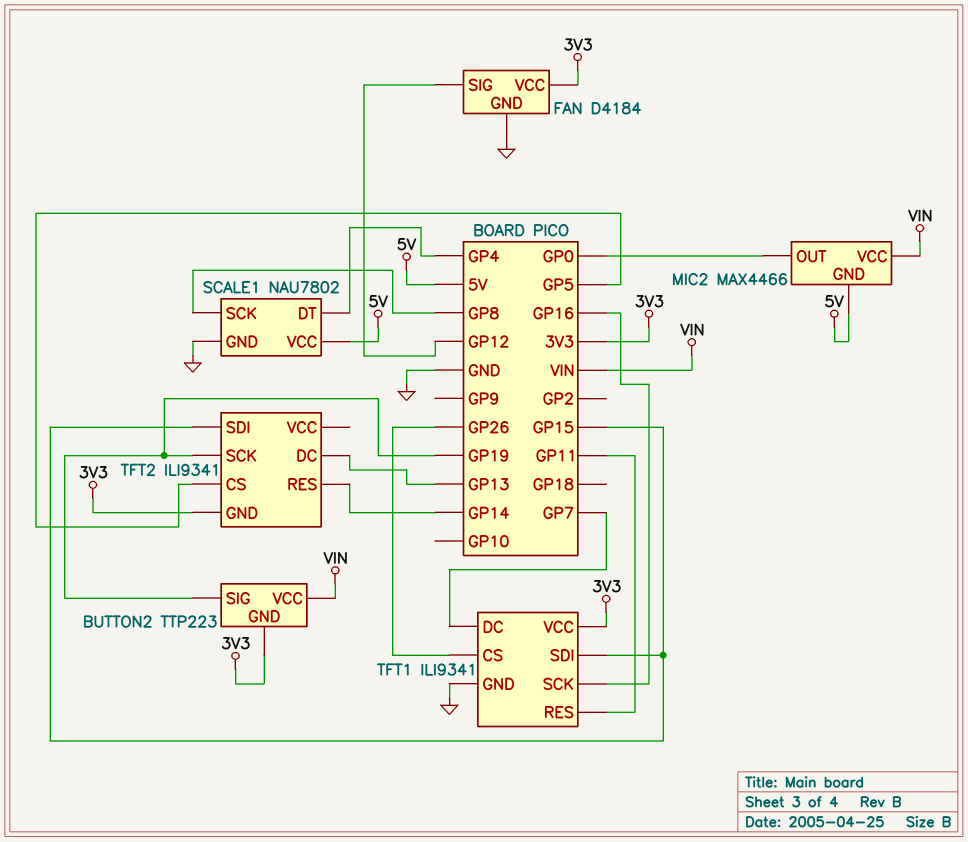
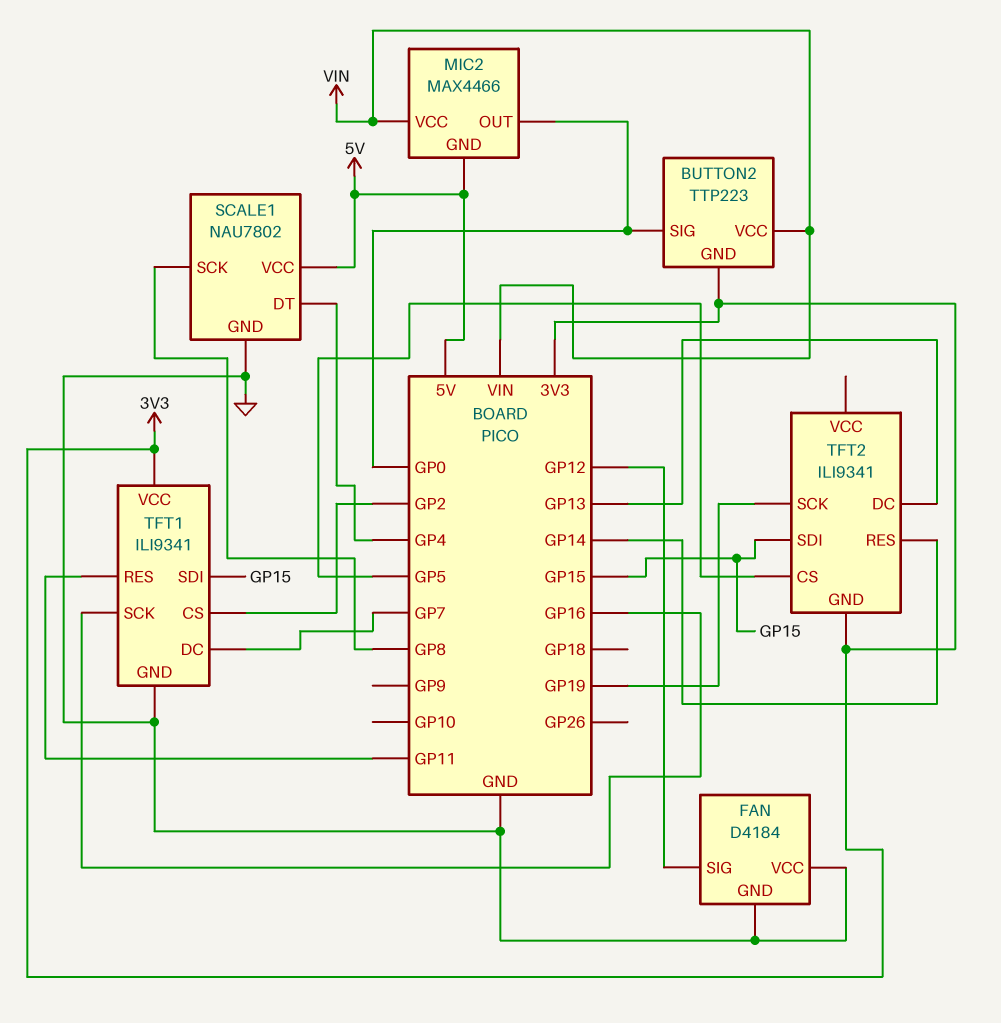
BUTTON2 pin SIG: GP19 -> GP0
FAN pin VCC: 3V3 -> GND
TFT1 pin CS: GP26 -> GP2

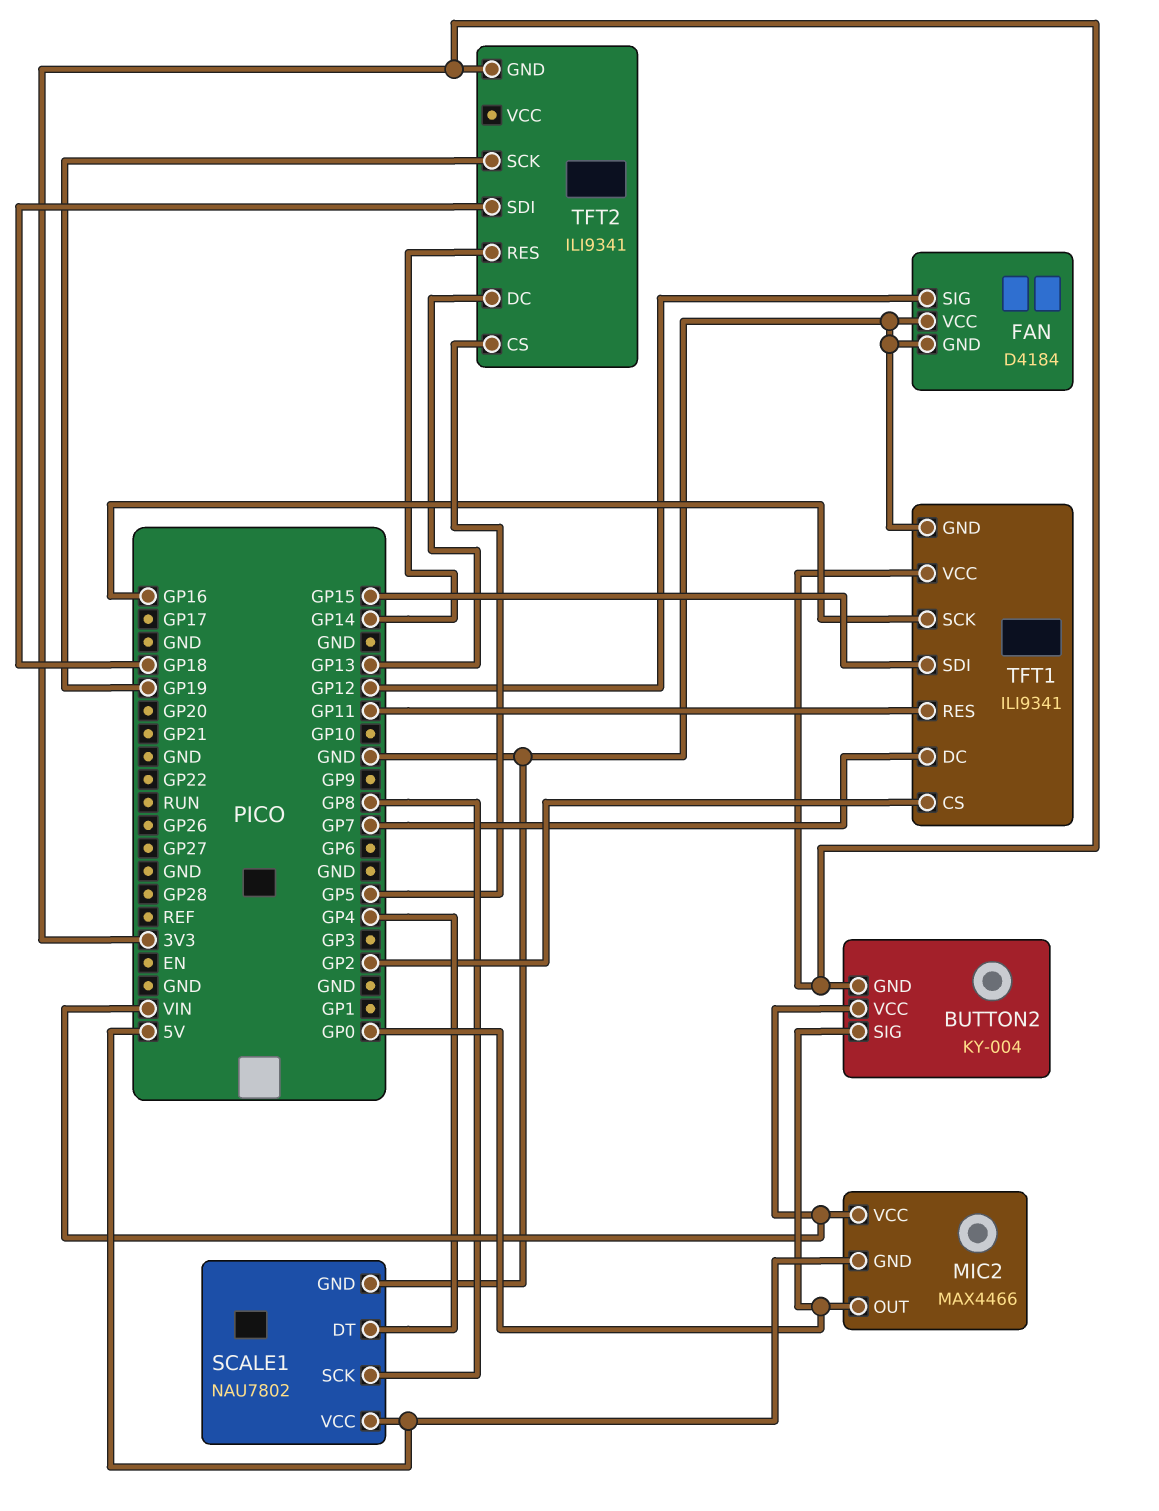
BUTTON2: TTP223 -> KY-004
TFT2 pin SDI: GP15 -> GP18

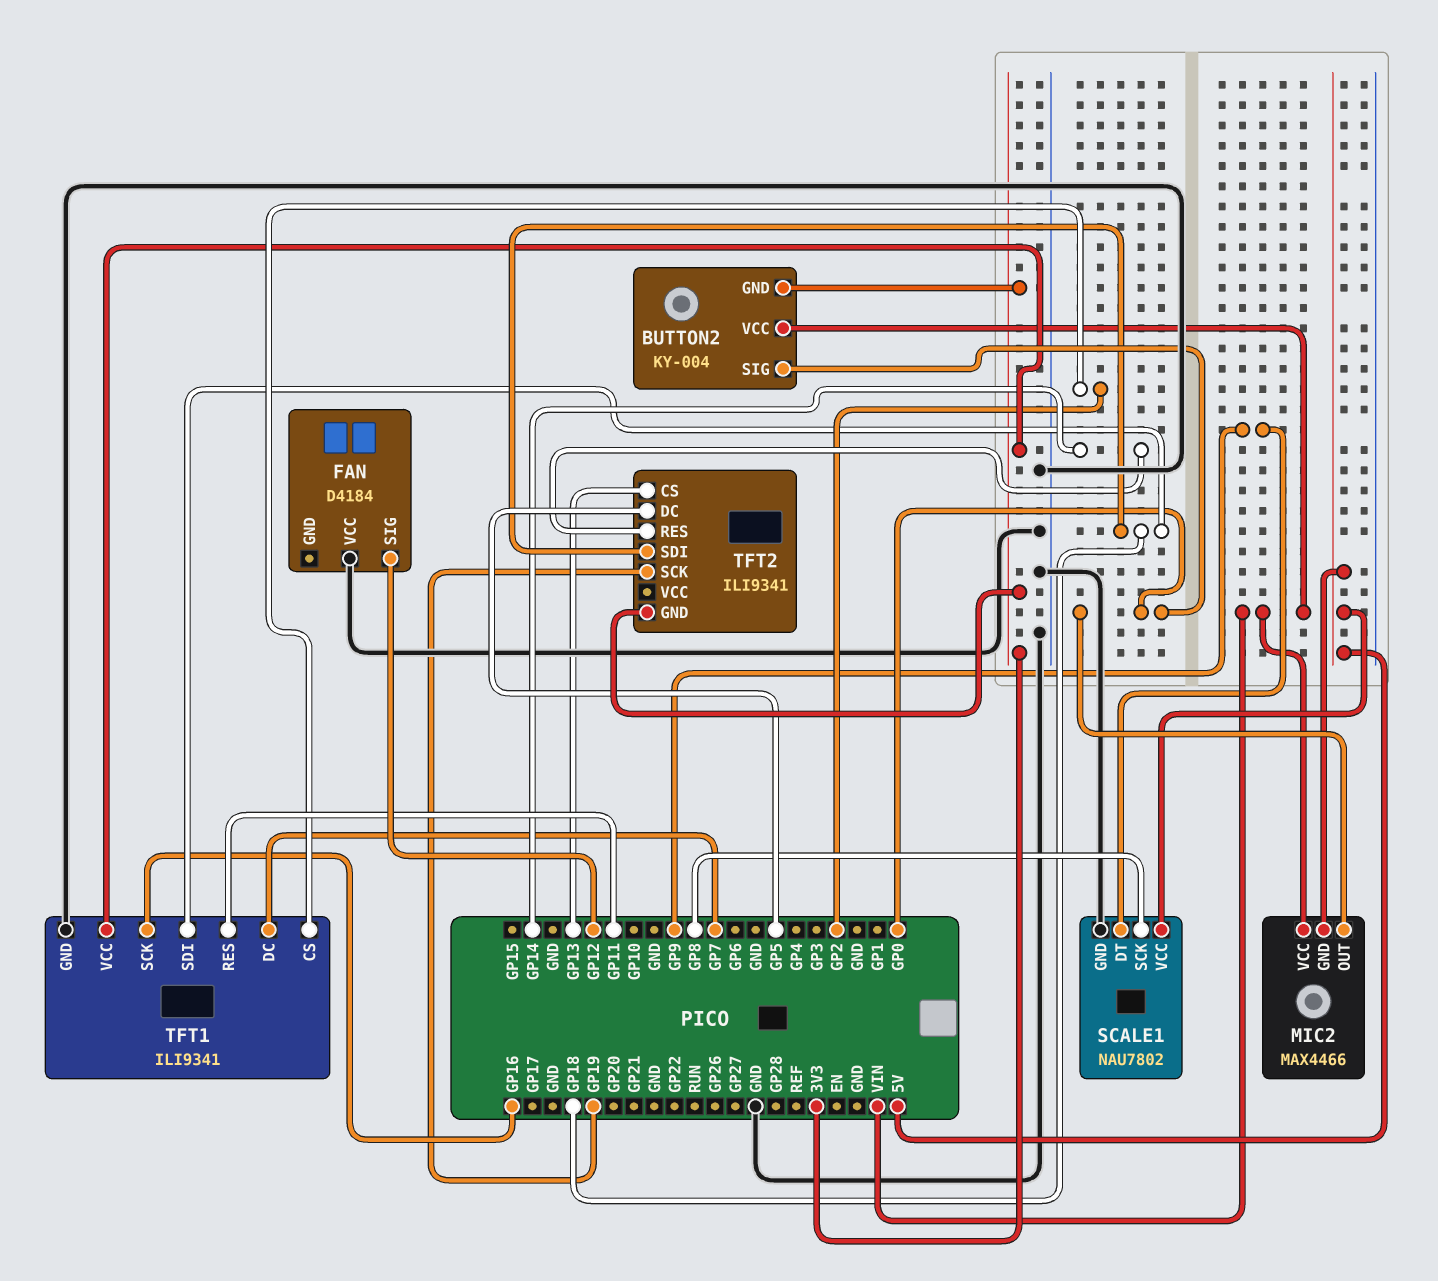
FAN pin GND: GND -> none
SCALE1 pin DT: GP4 -> GP9
TFT1 pin SDI: GP15 -> GP18
TFT2 pin CS: GP5 -> GP13
TFT2 pin DC: GP13 -> GP5

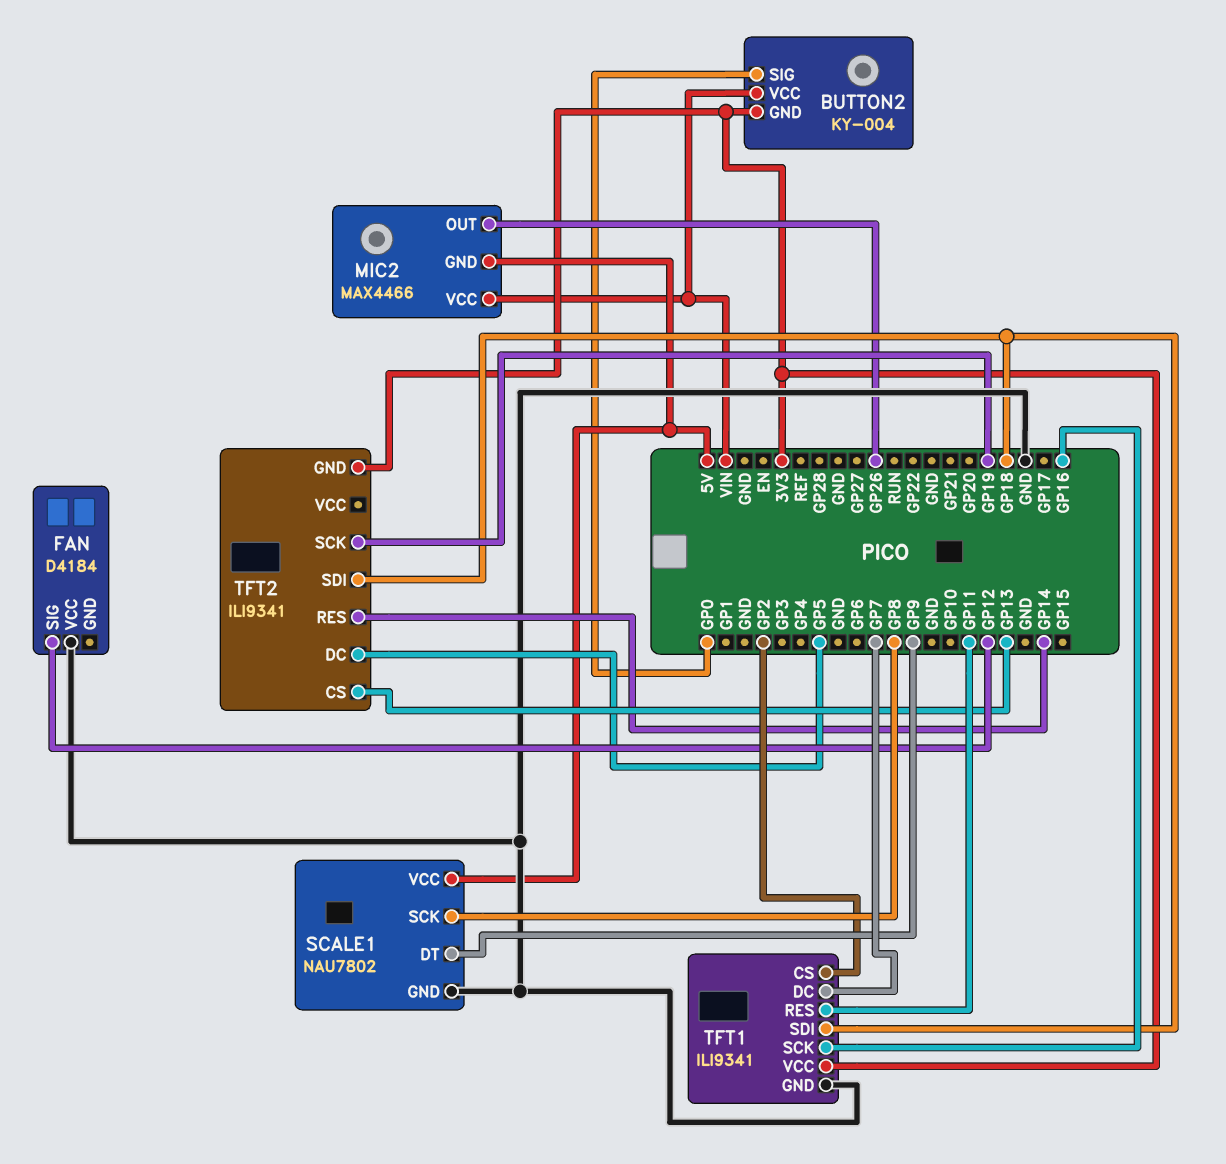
MIC2 pin OUT: GP0 -> GP26

